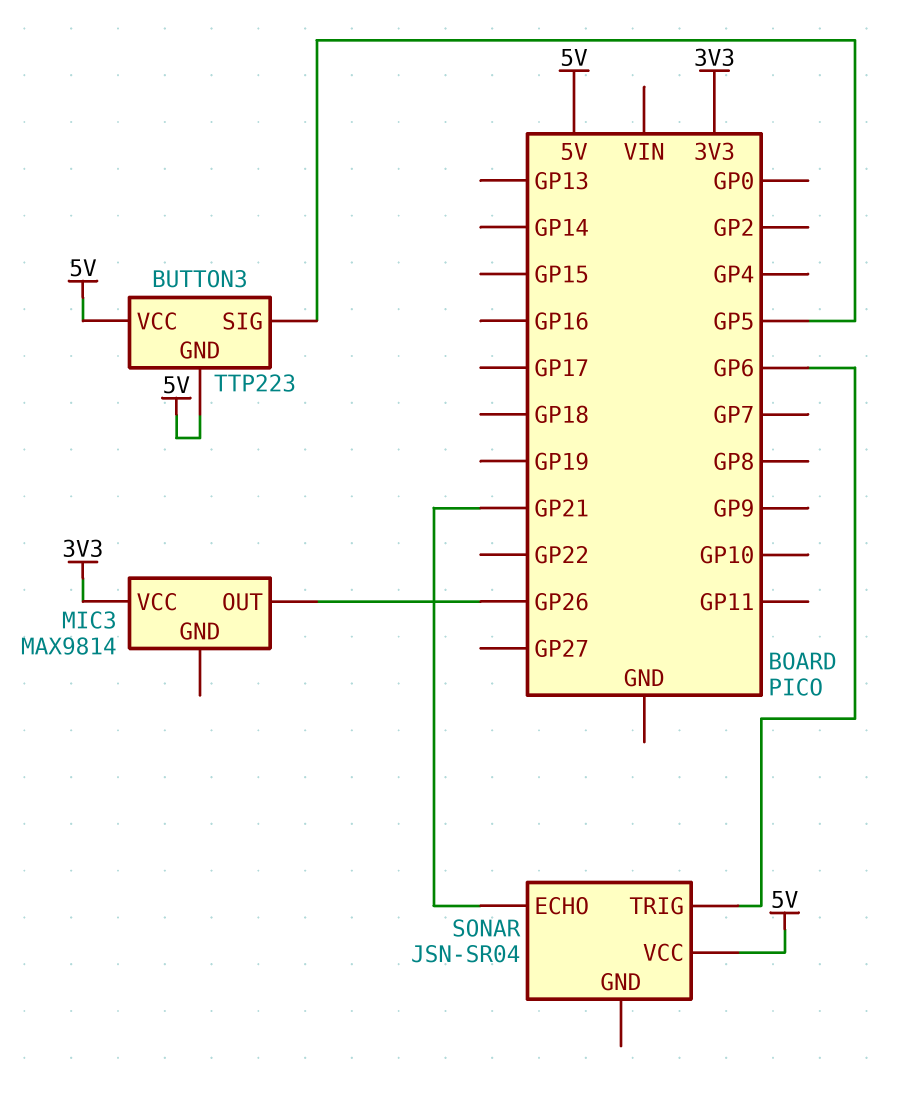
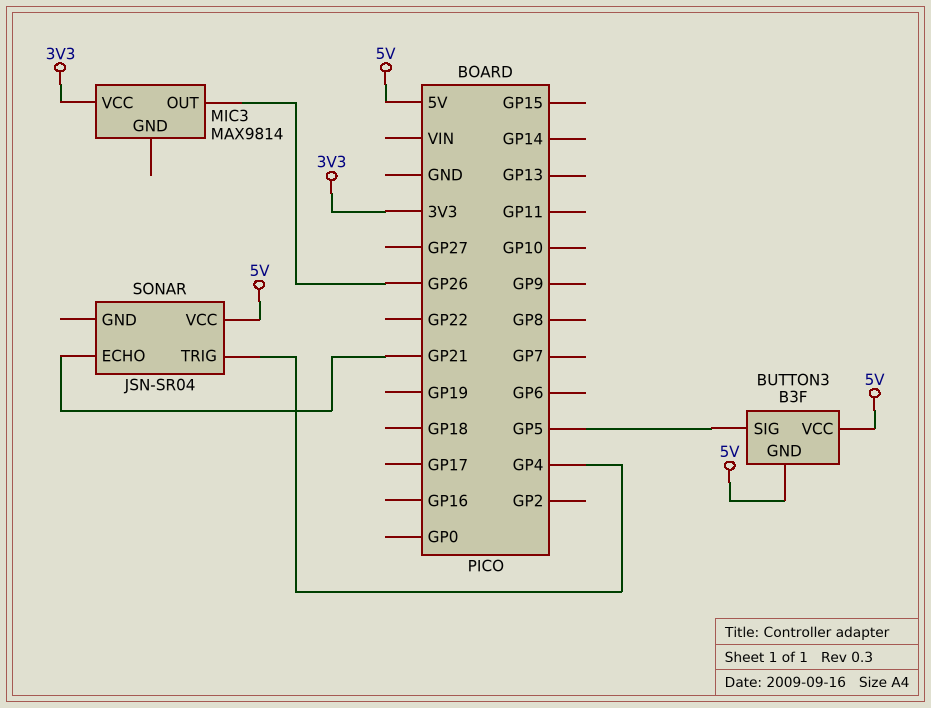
BUTTON3: TTP223 -> B3F
SONAR pin TRIG: GP6 -> GP4

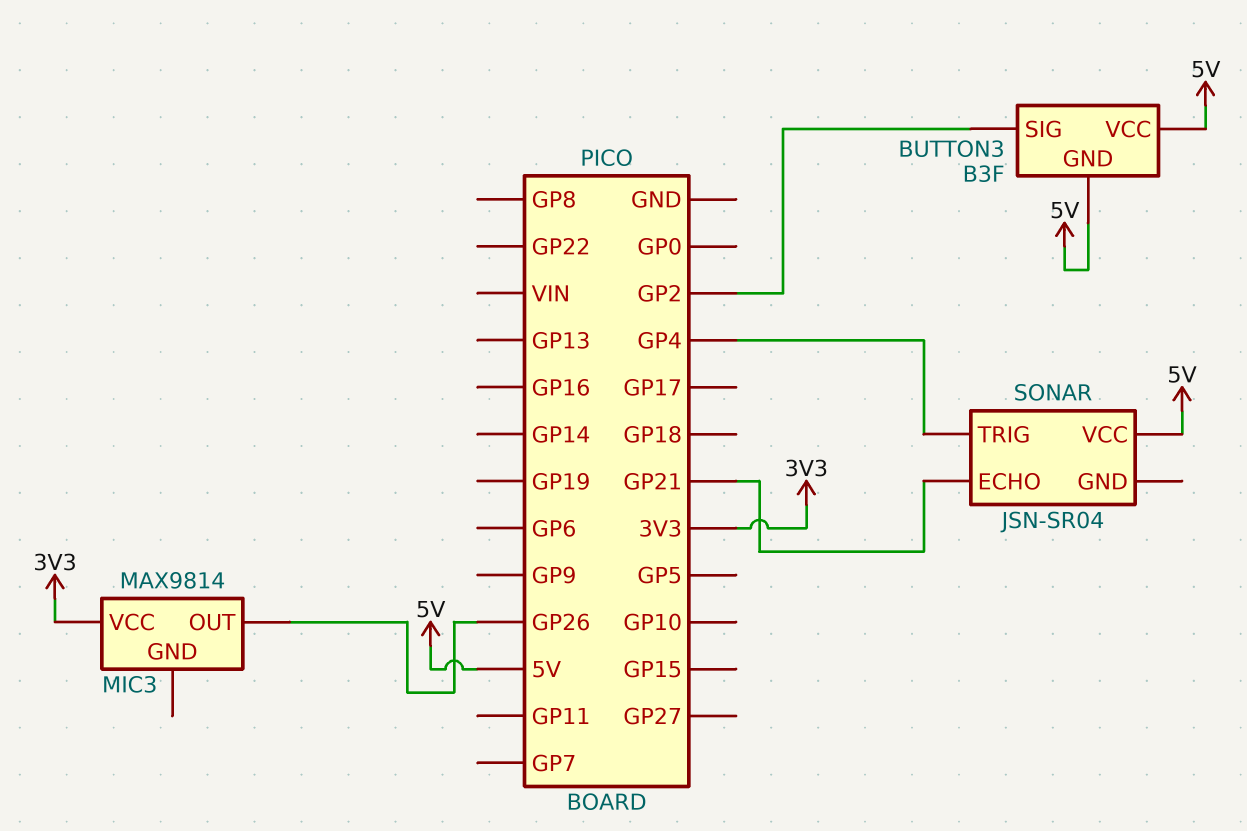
BUTTON3 pin SIG: GP5 -> GP2

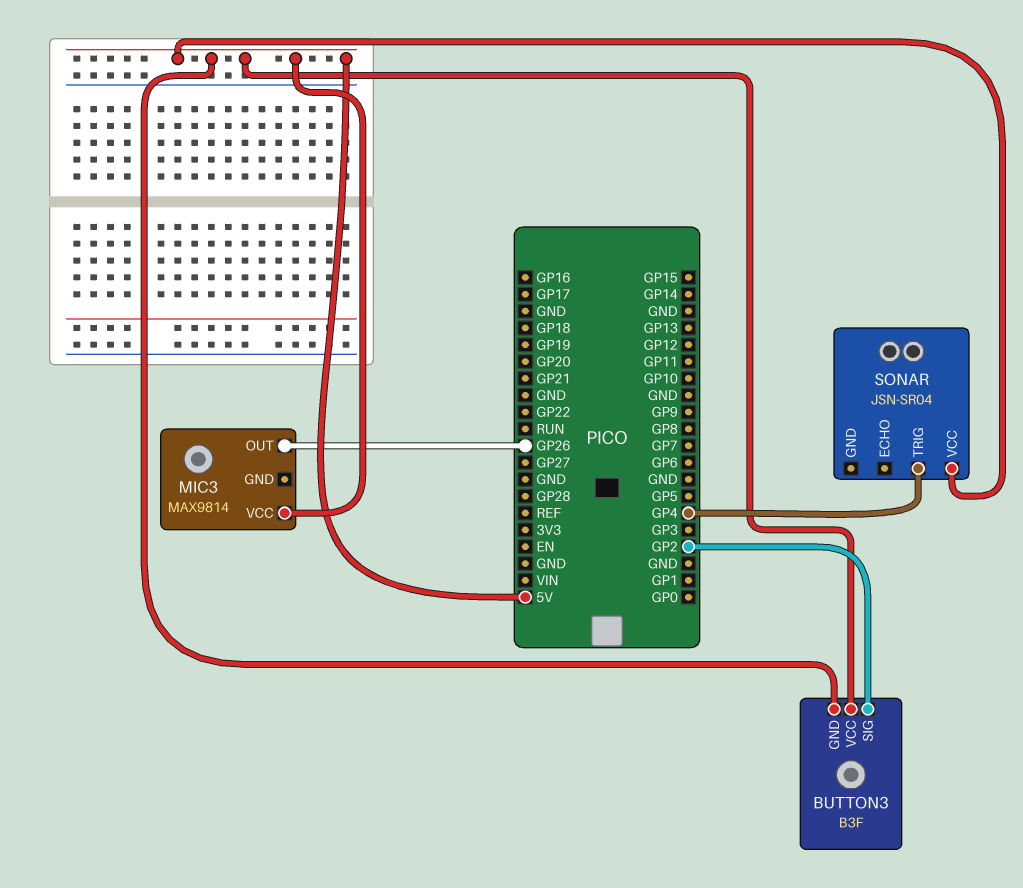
MIC3 pin VCC: 3V3 -> 5V
SONAR pin ECHO: GP21 -> none

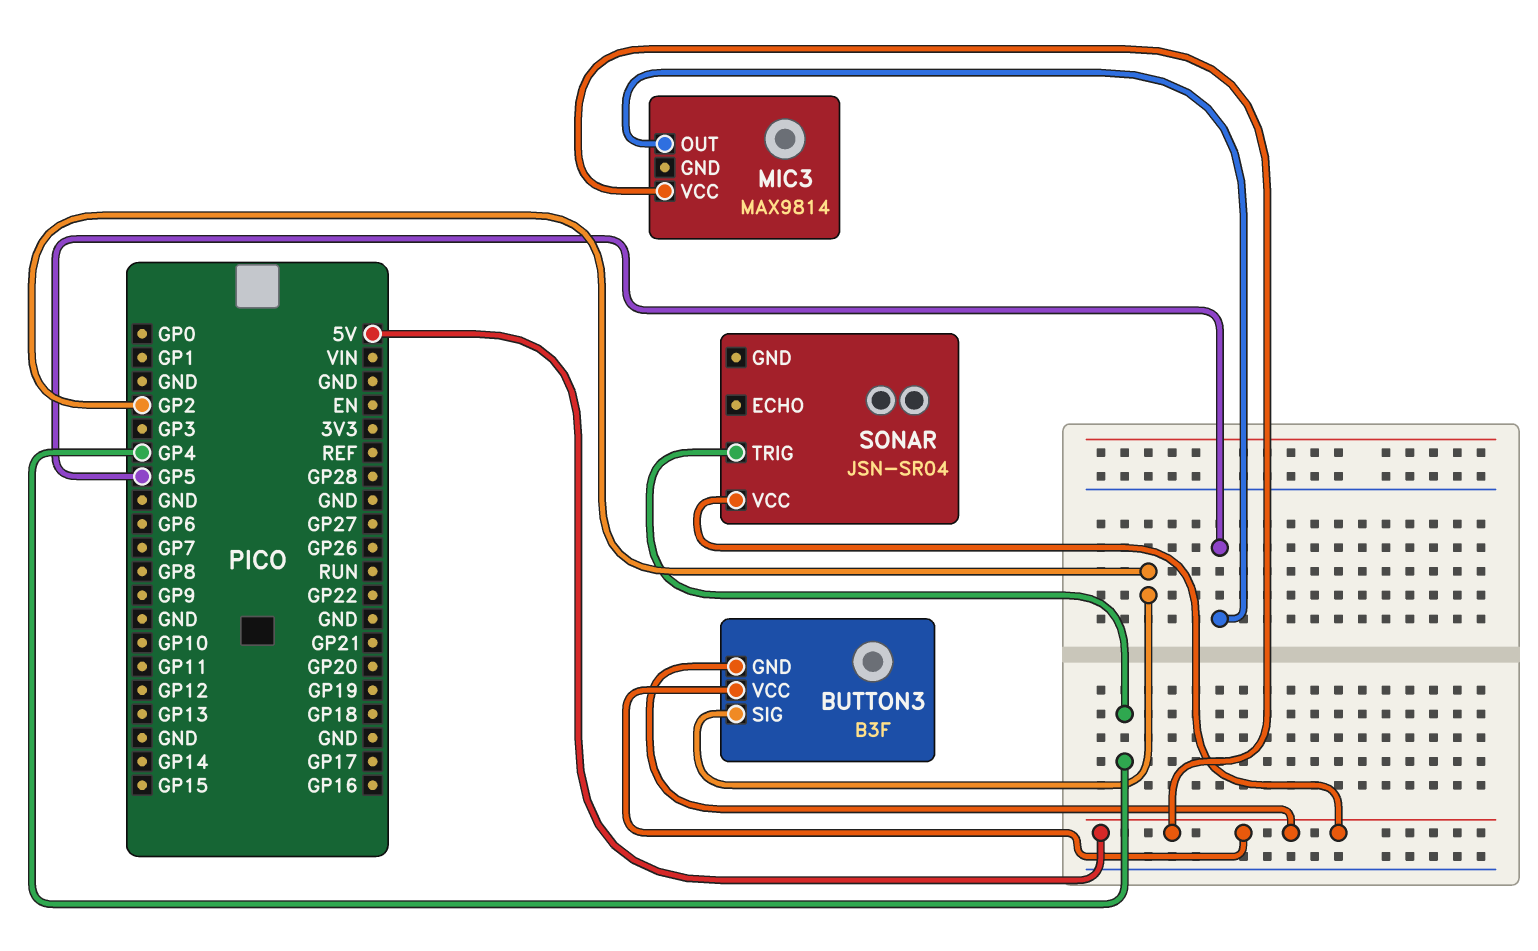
MIC3 pin OUT: GP26 -> GP5

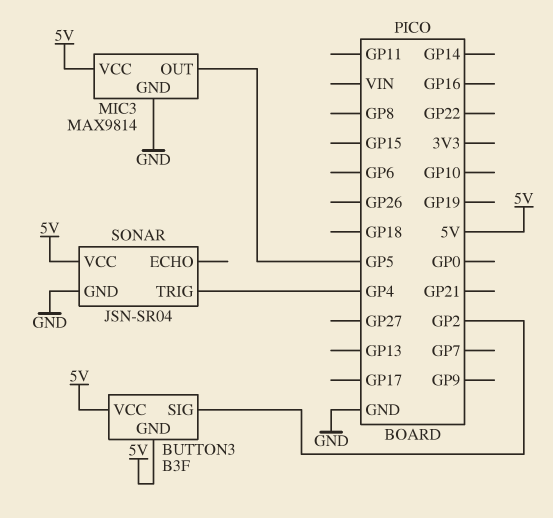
MIC3 pin GND: none -> GND
SONAR pin GND: none -> GND

